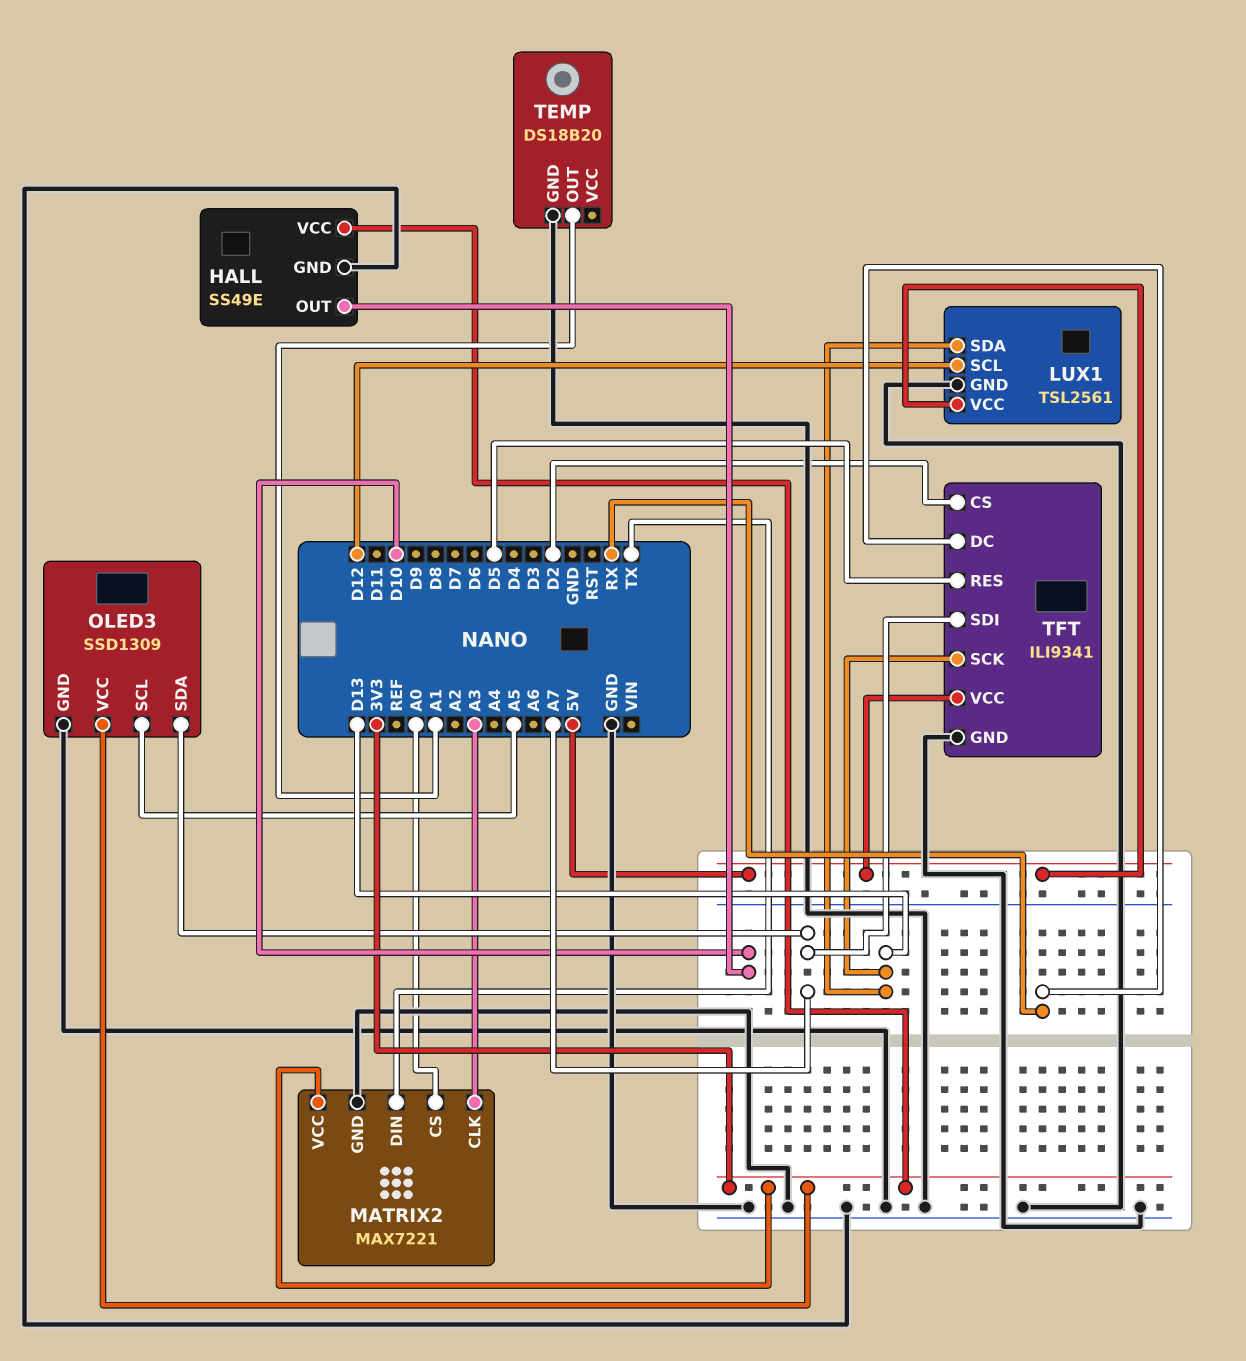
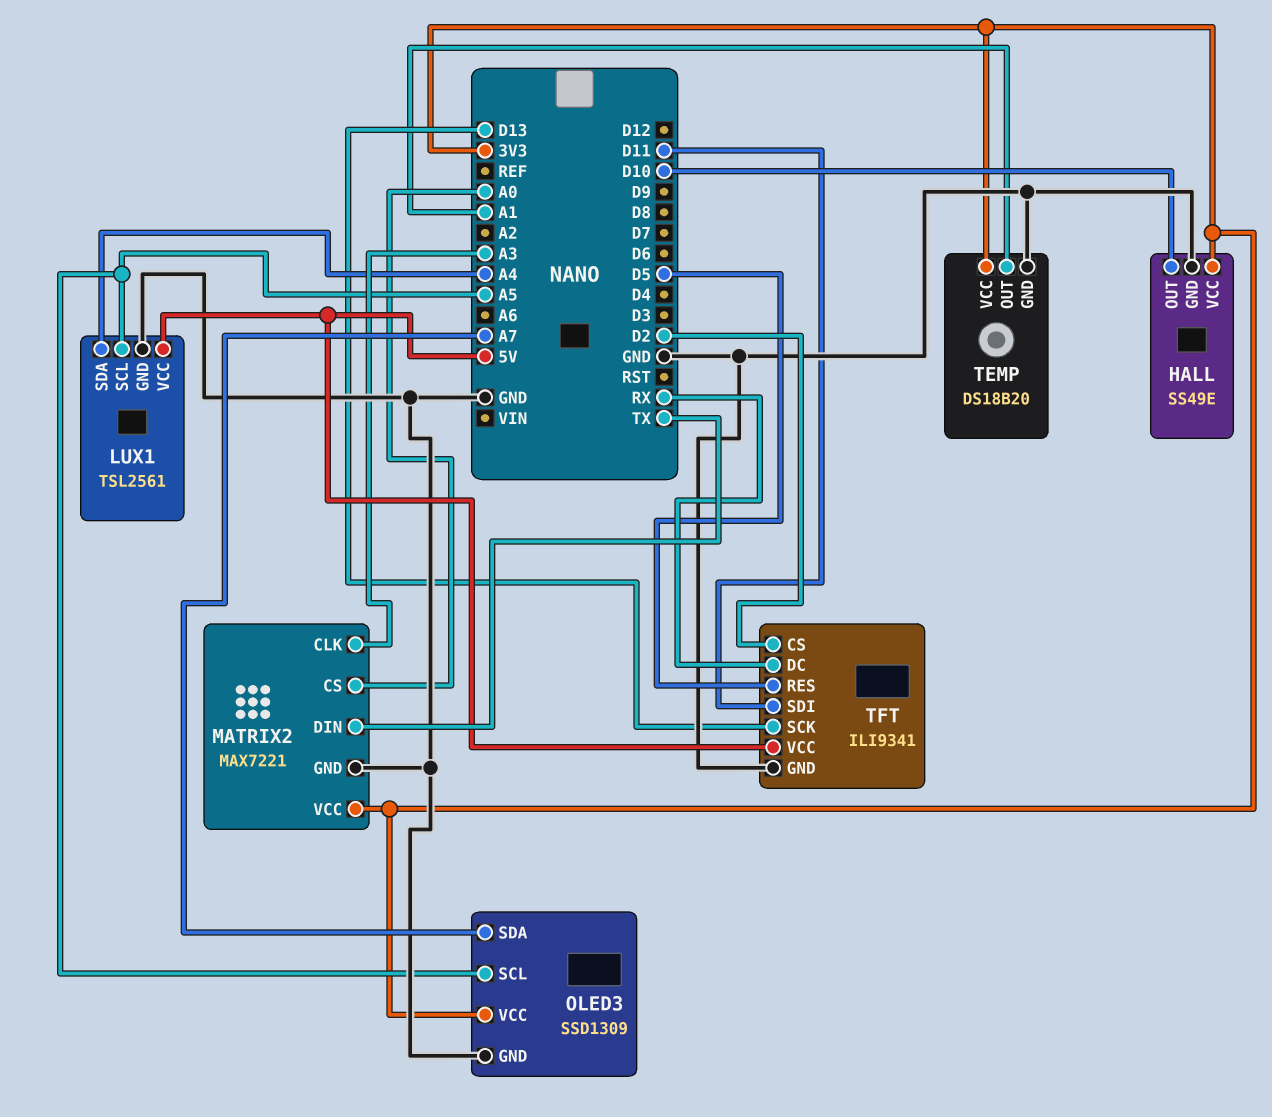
LUX1 pin SCL: D12 -> A5
LUX1 pin SDA: D13 -> A4
TEMP pin VCC: none -> 3V3
TFT pin SDI: A7 -> D11

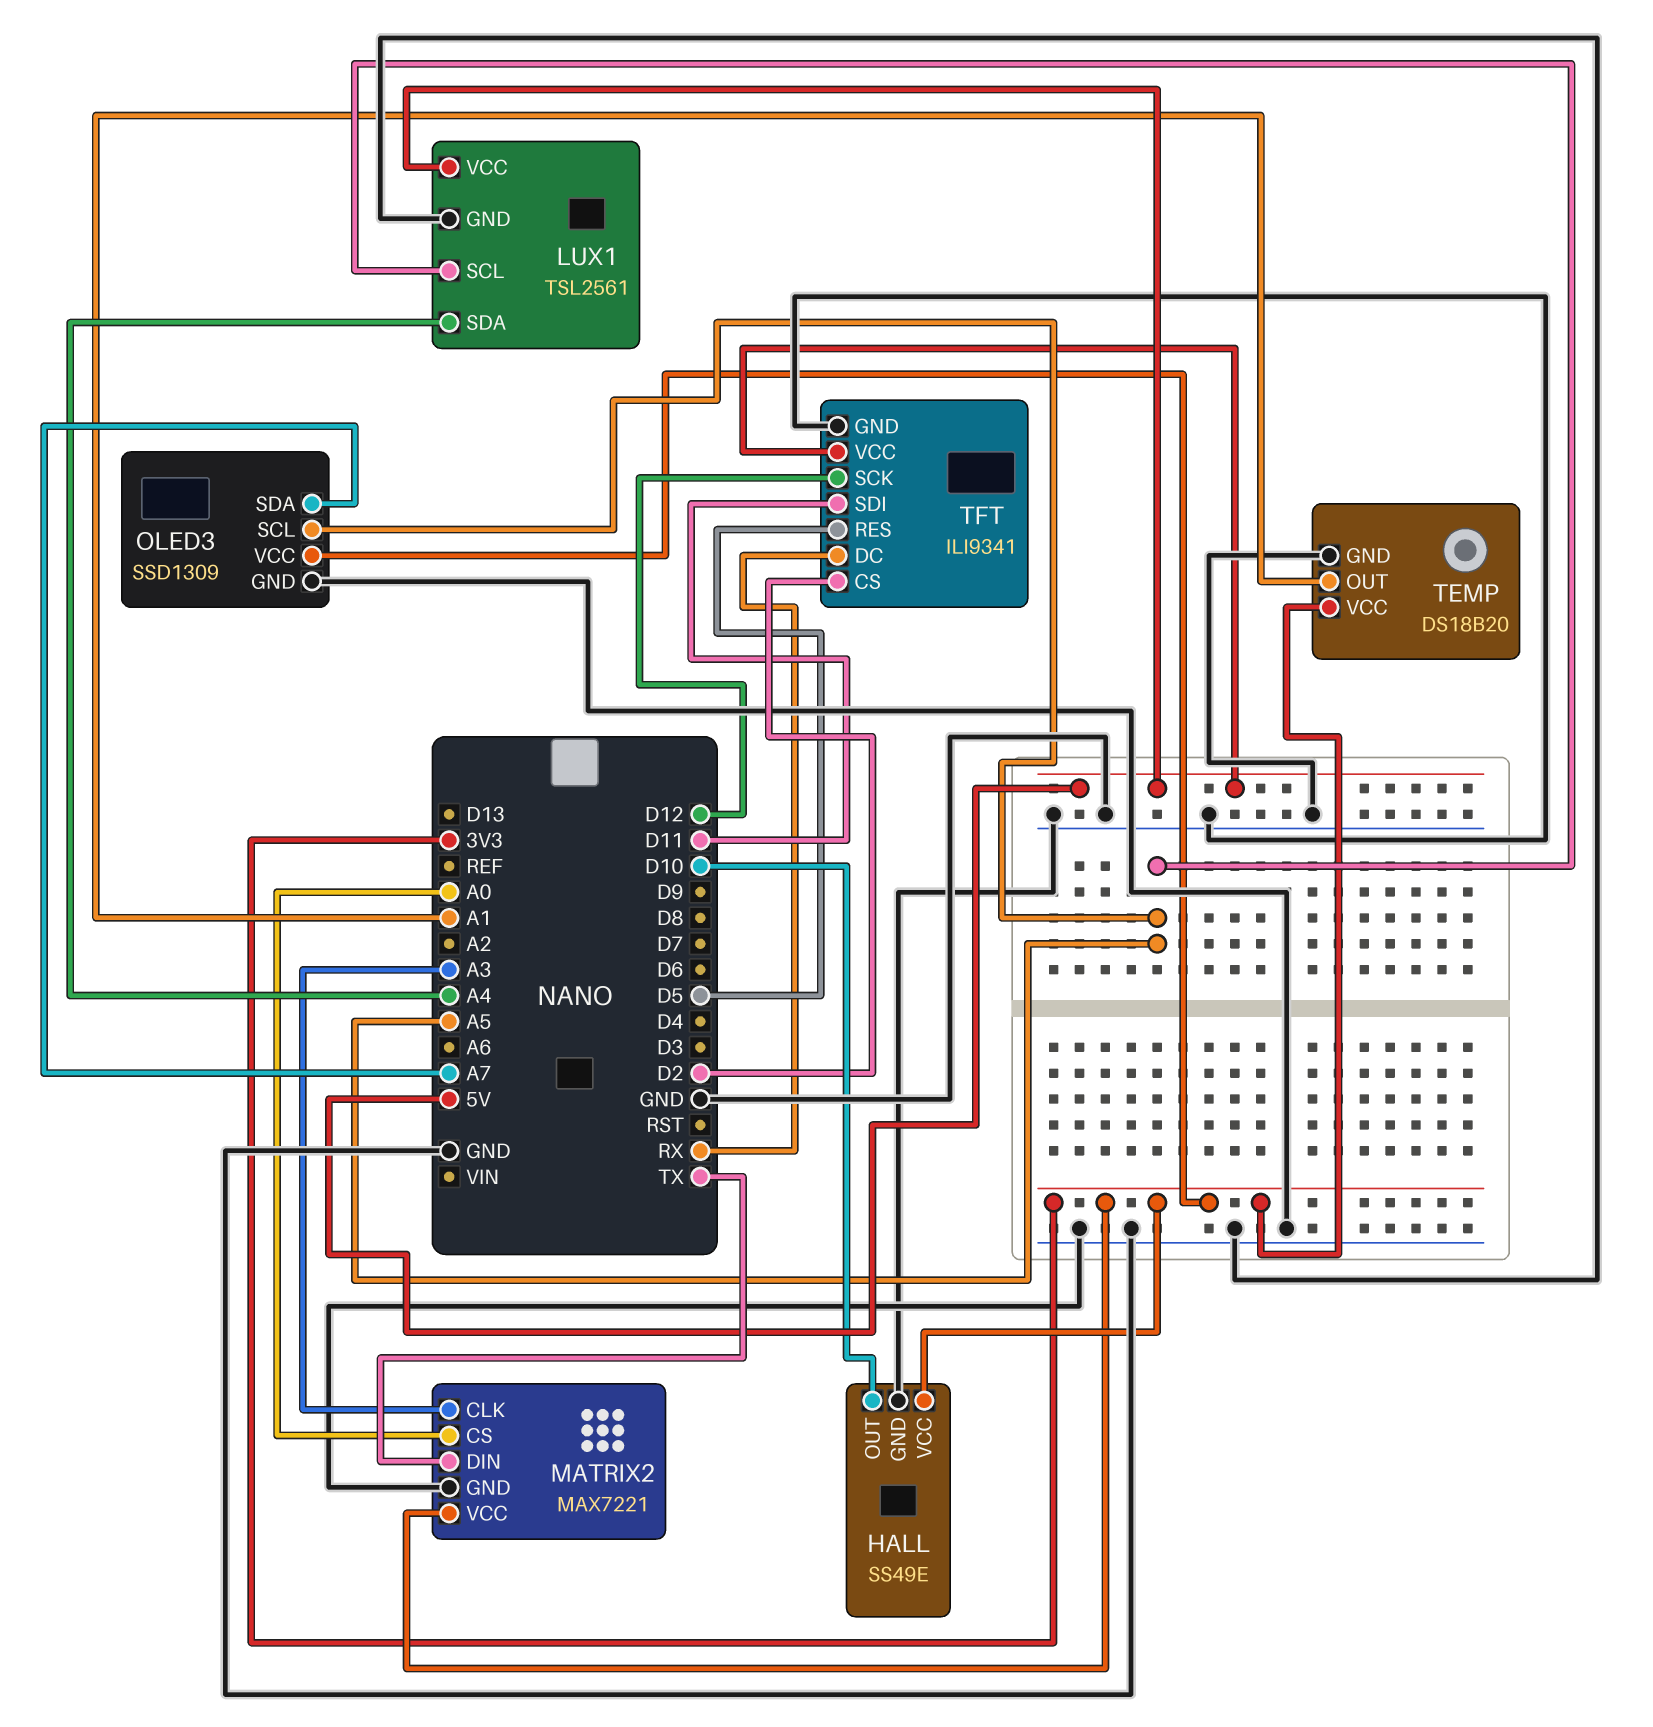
TFT pin SCK: D13 -> D12

